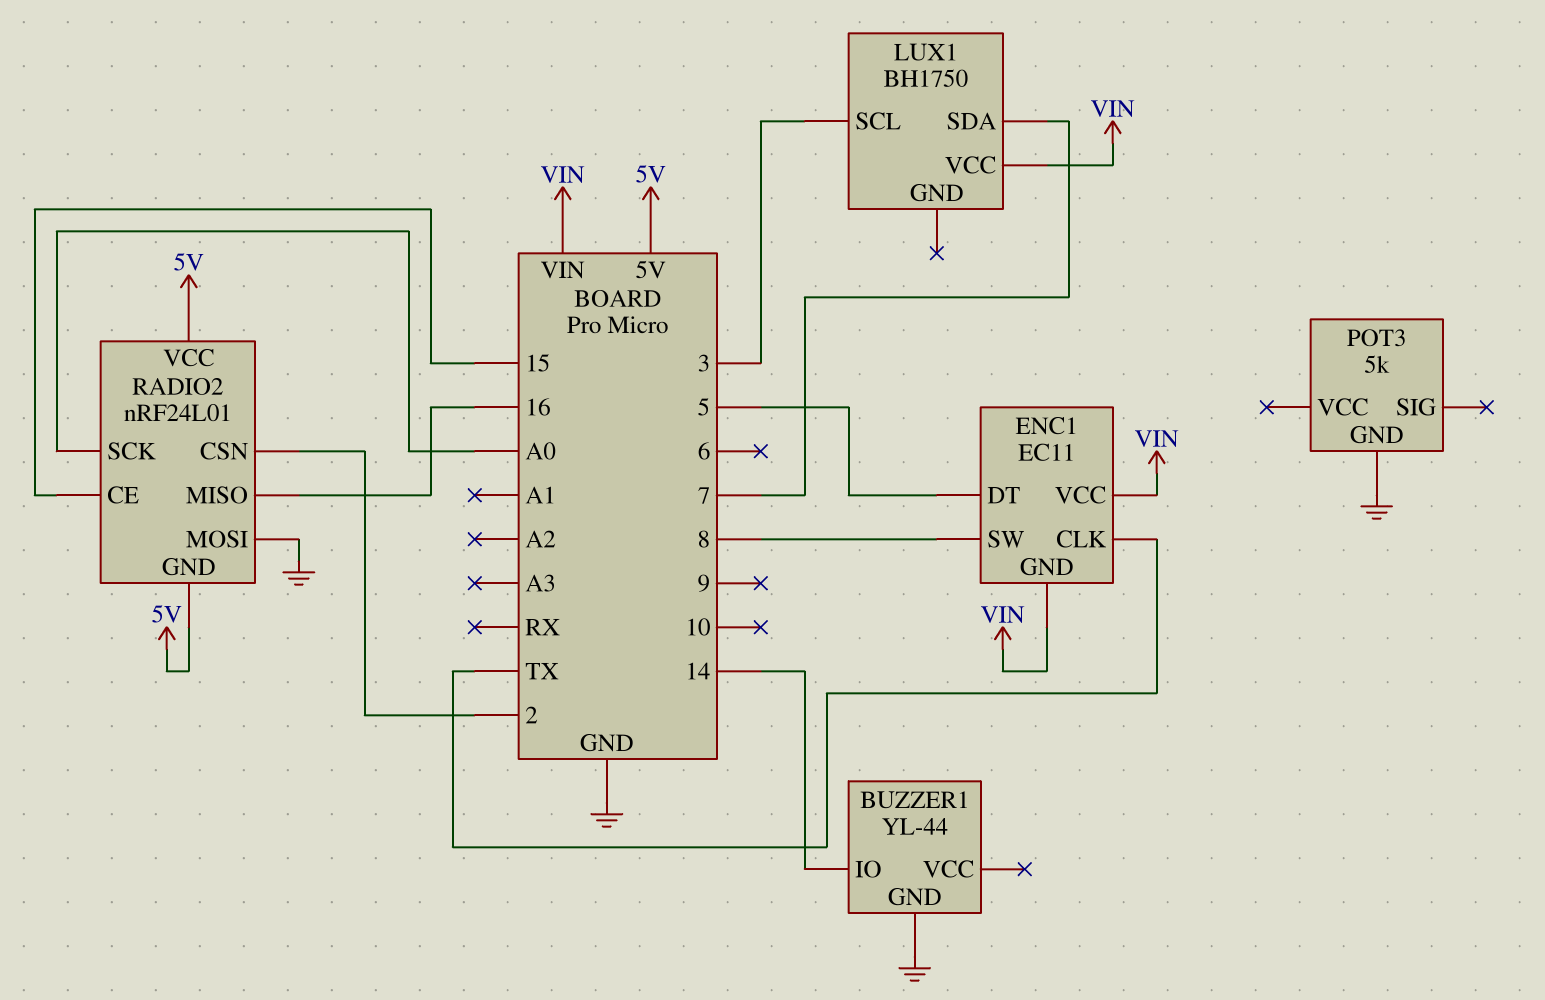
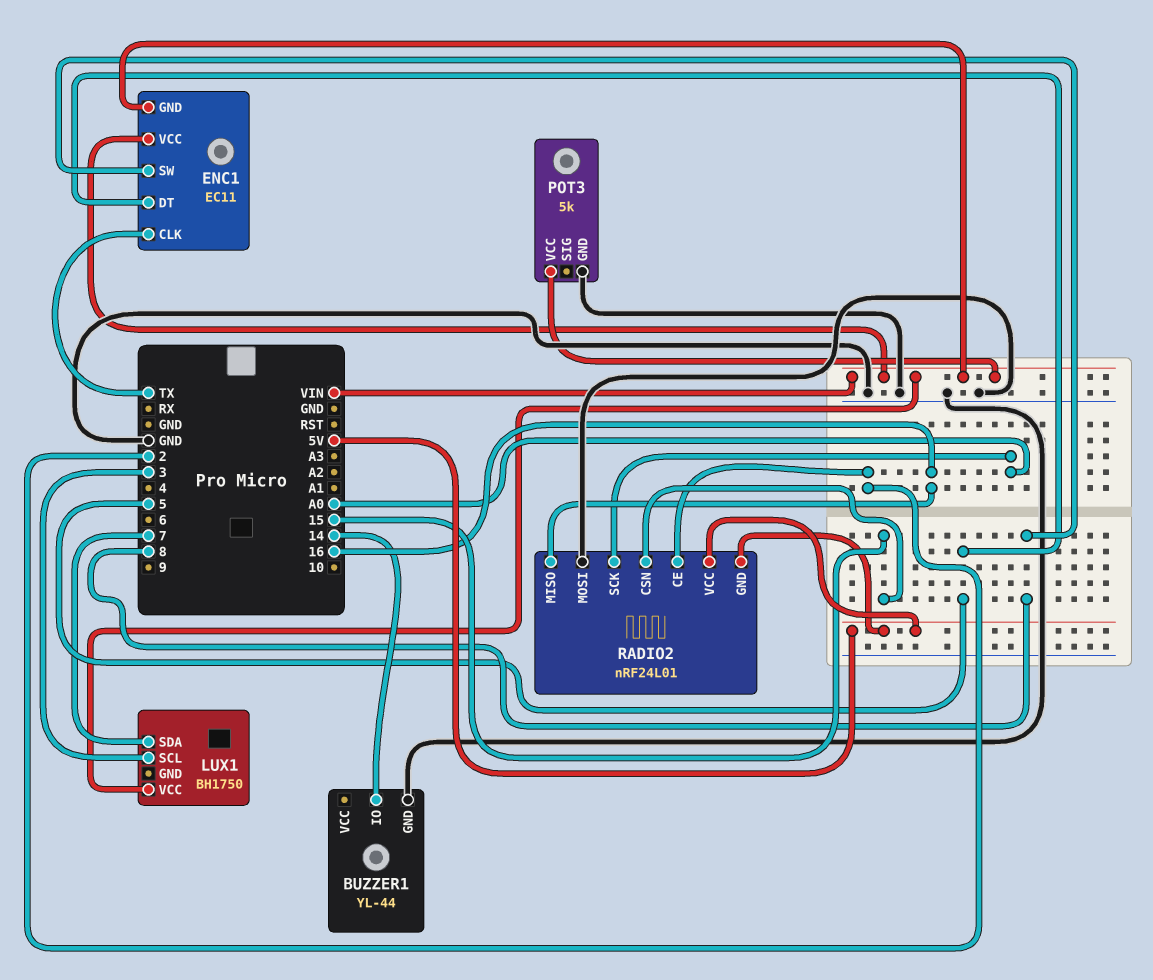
POT3 pin VCC: none -> VIN
RADIO2 pin CE: 15 -> 2
RADIO2 pin CSN: 2 -> 15

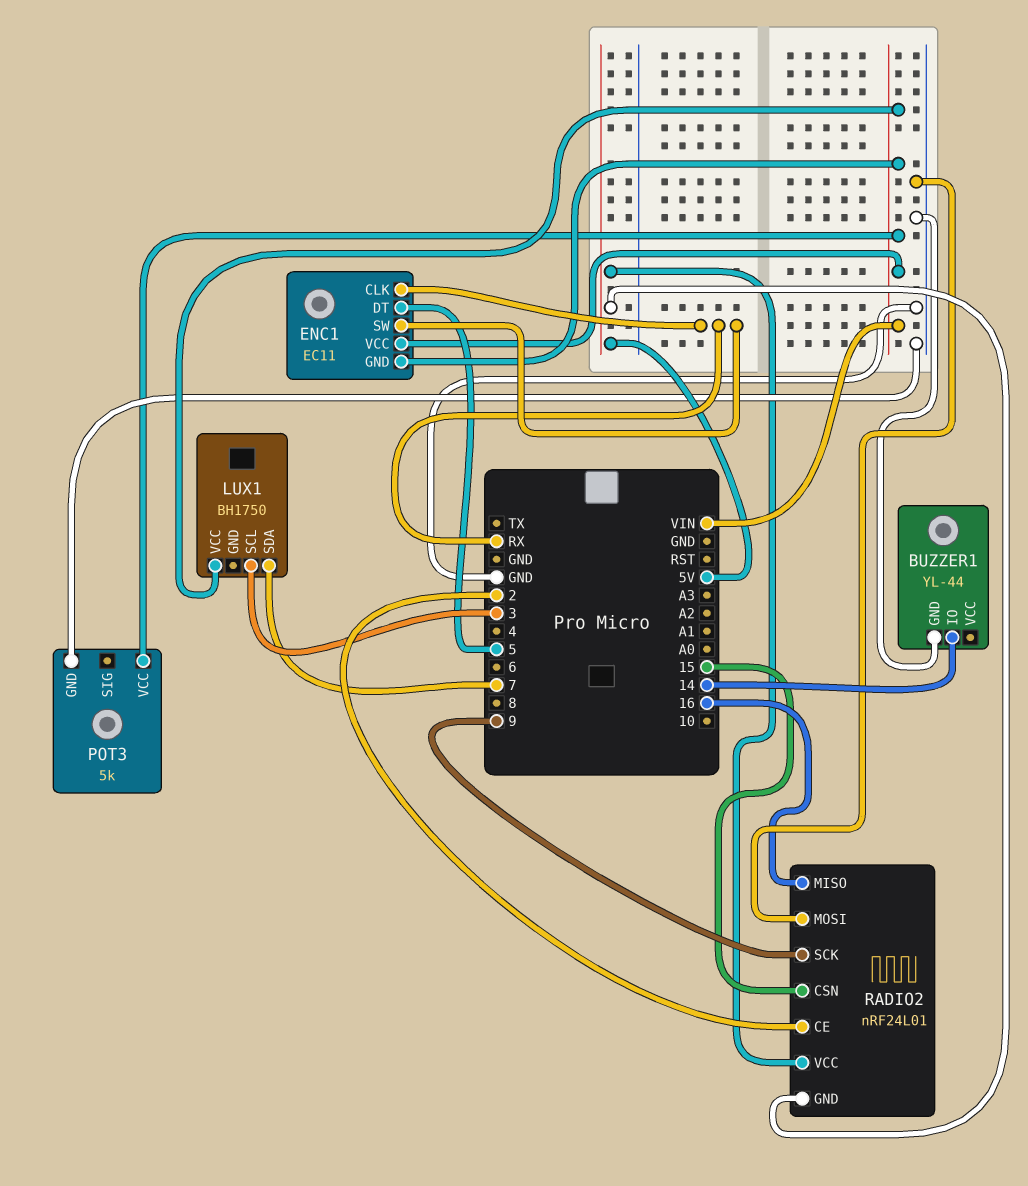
ENC1 pin CLK: TX -> RX
ENC1 pin SW: 8 -> RX
RADIO2 pin SCK: A0 -> 9

